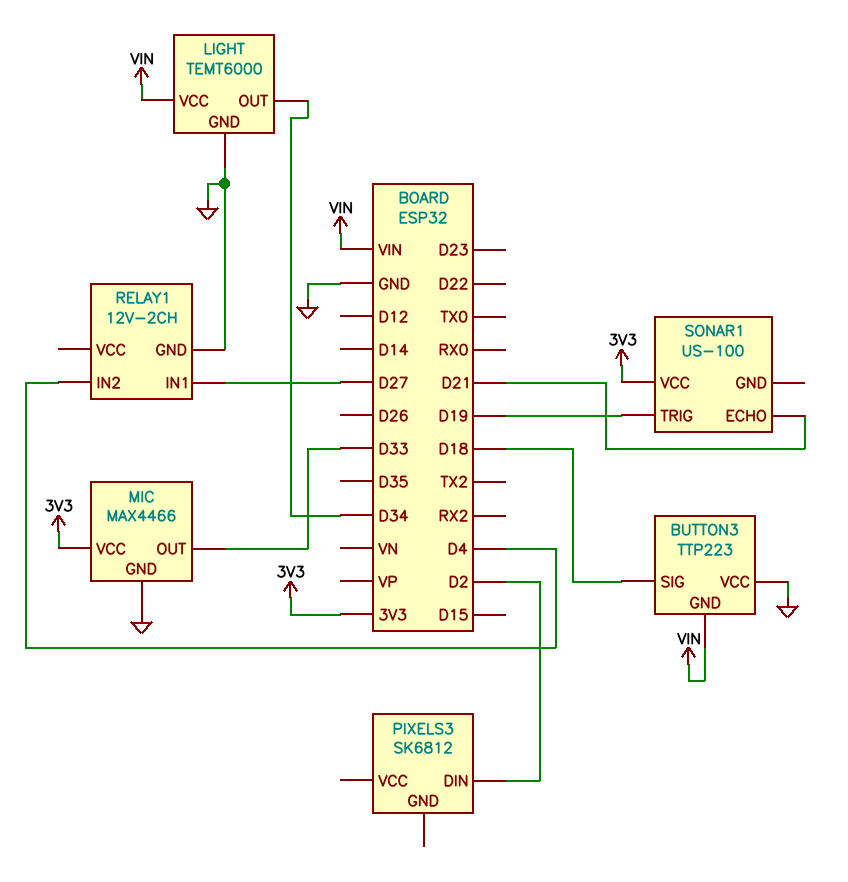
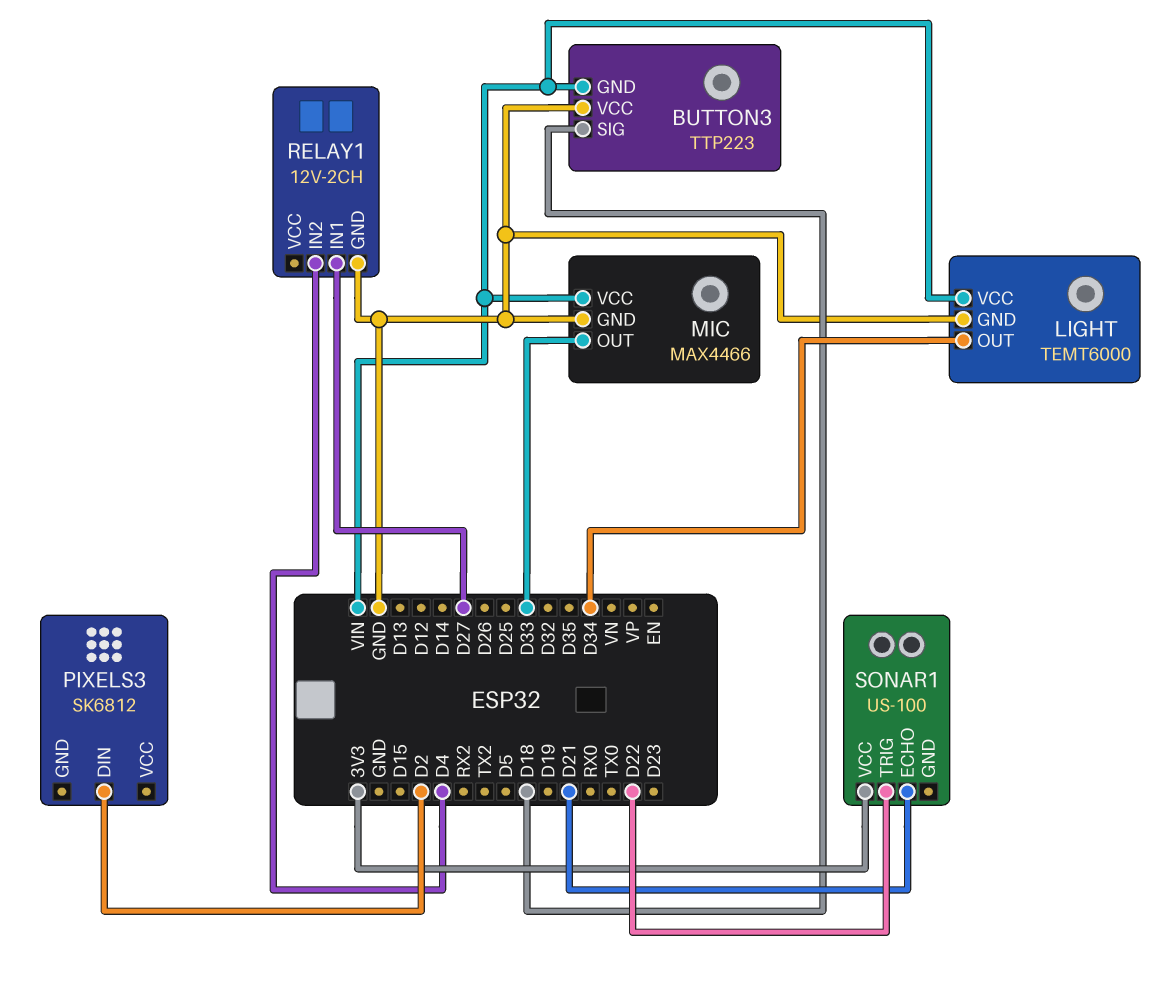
MIC pin VCC: 3V3 -> VIN
SONAR1 pin TRIG: D19 -> D22

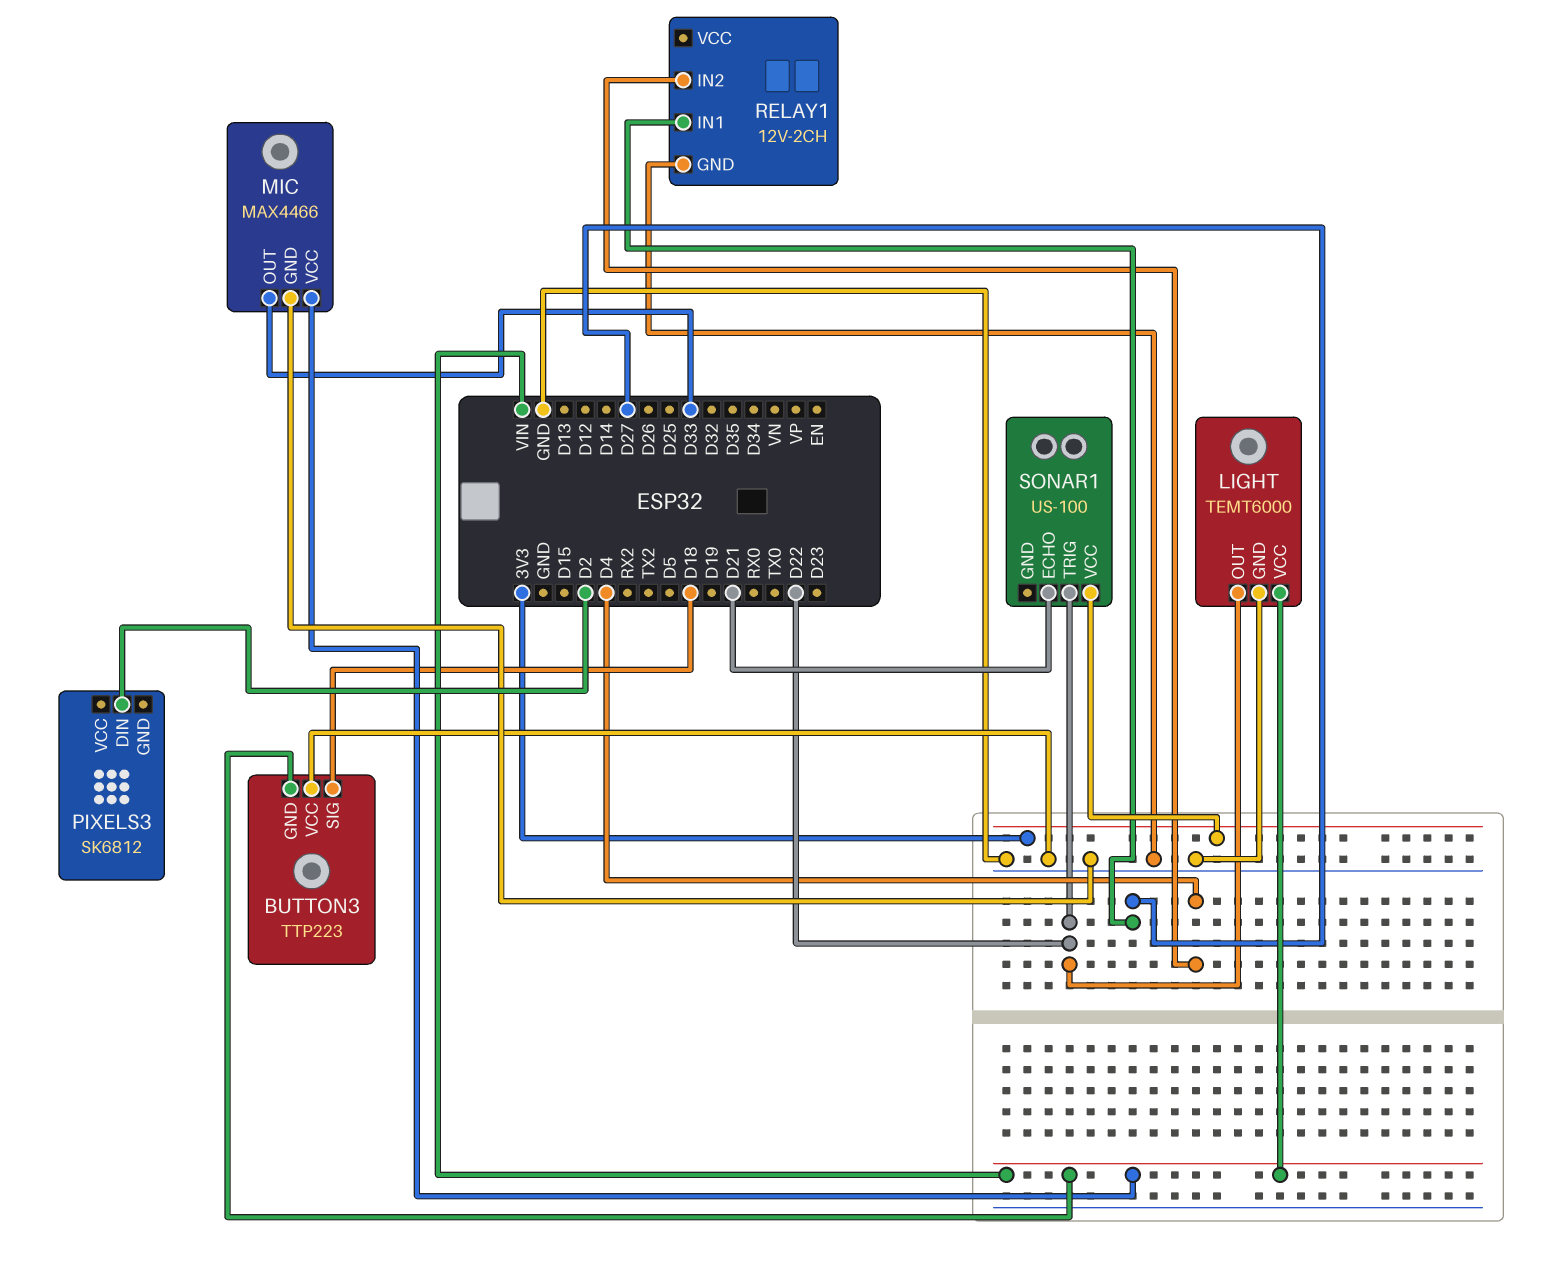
LIGHT pin OUT: D34 -> D22

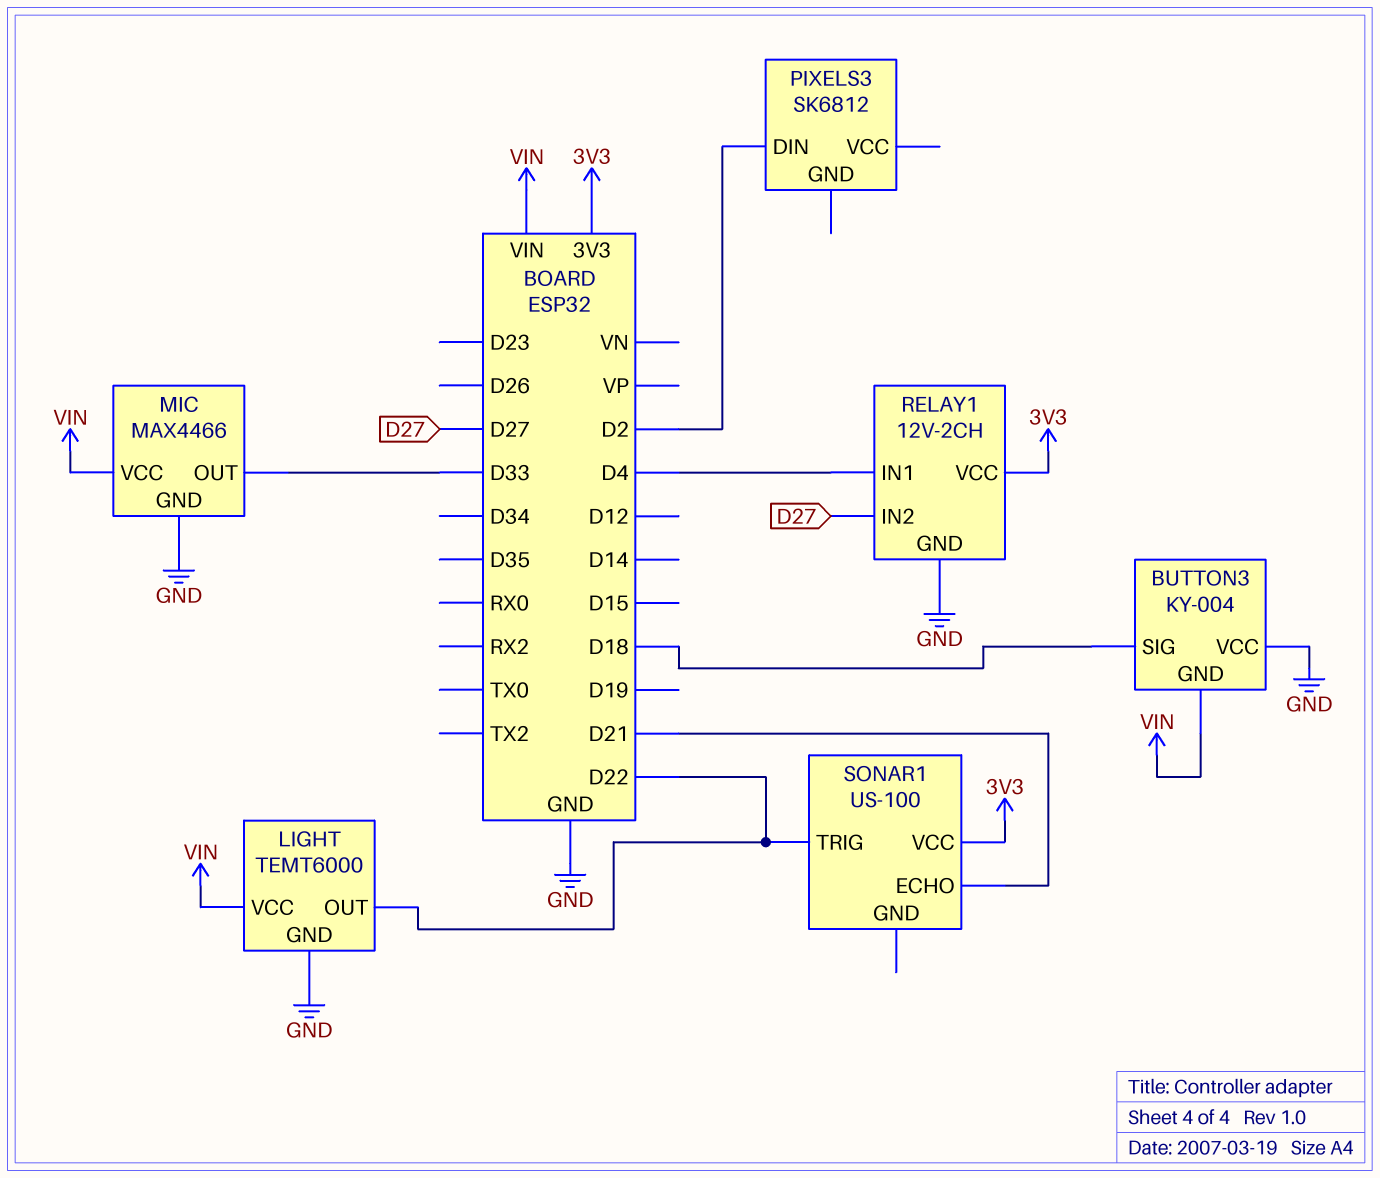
BUTTON3: TTP223 -> KY-004
RELAY1 pin IN1: D27 -> D4
RELAY1 pin IN2: D4 -> D27
RELAY1 pin VCC: none -> 3V3

